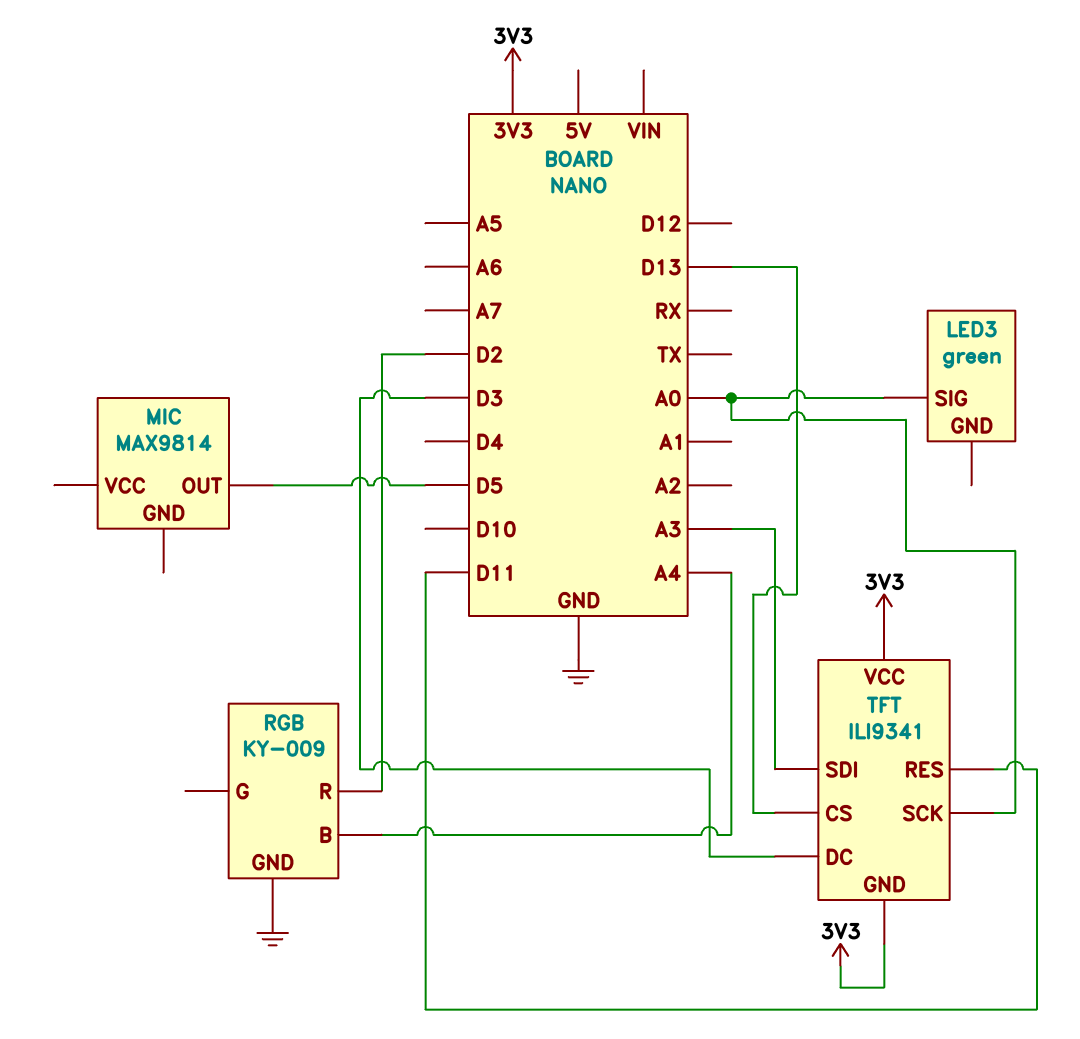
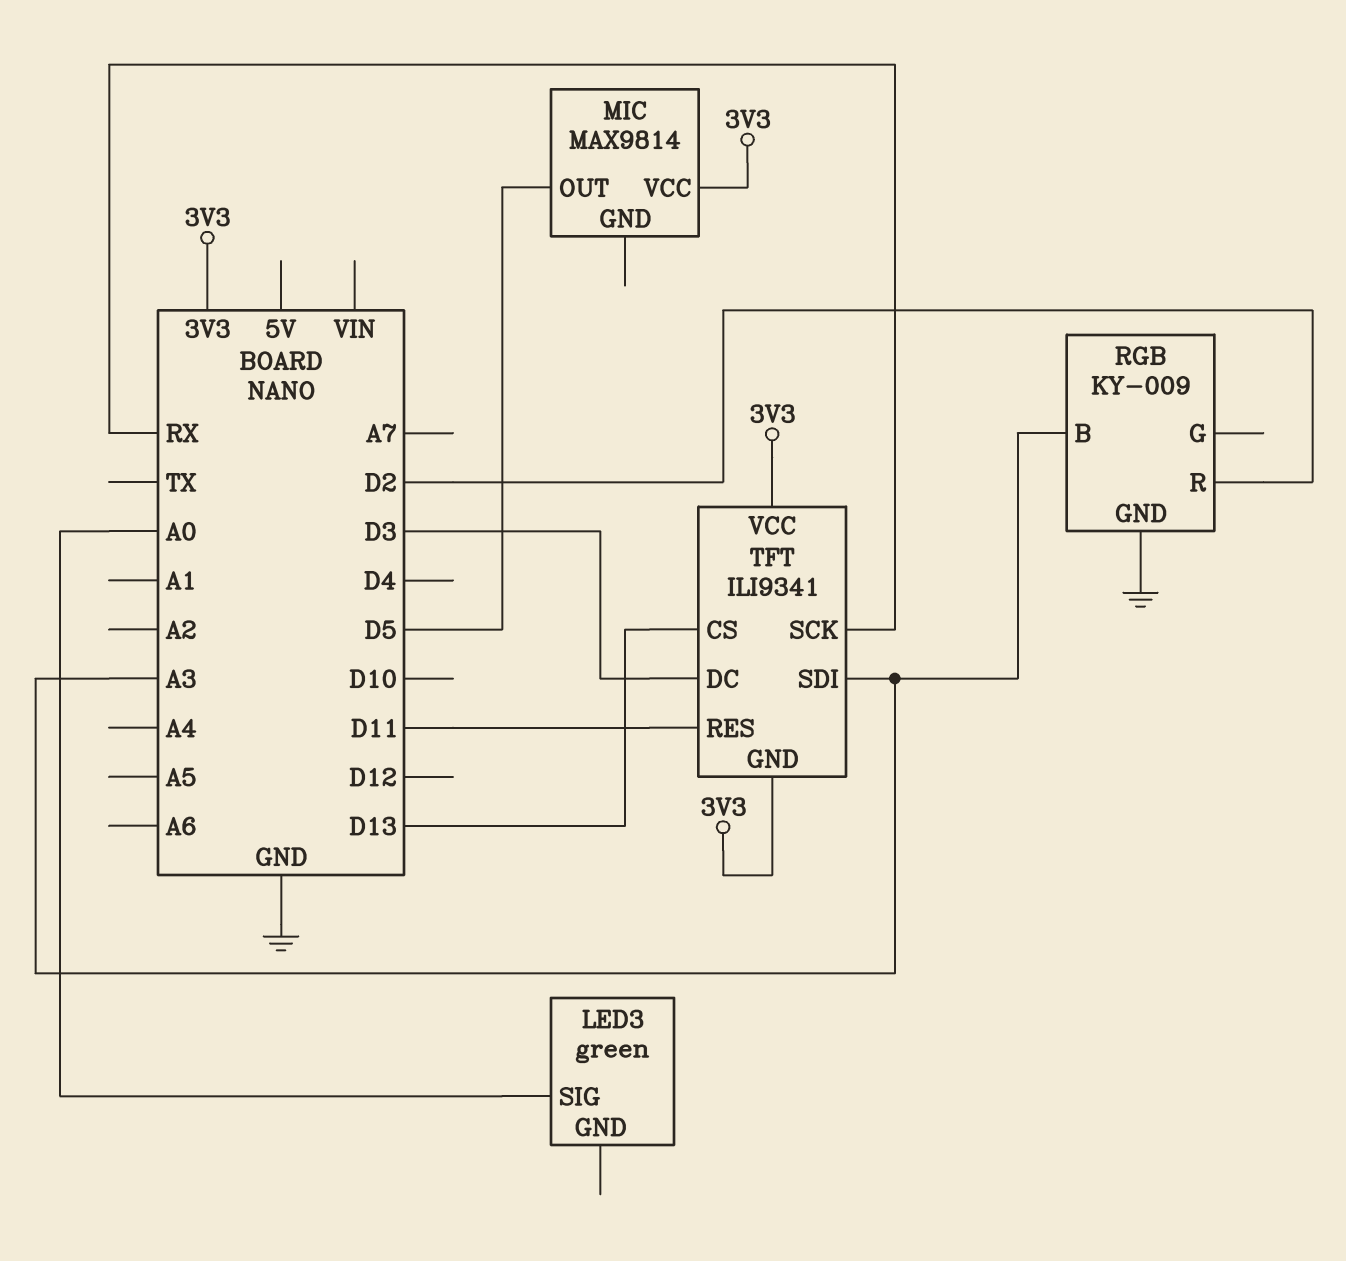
MIC pin VCC: none -> 3V3
RGB pin B: A4 -> A3
TFT pin SCK: A0 -> RX

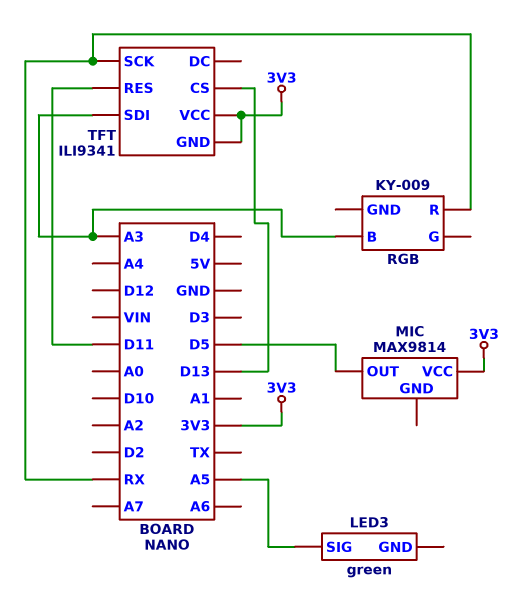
LED3 pin SIG: A0 -> A5
RGB pin GND: GND -> none
RGB pin R: D2 -> RX
TFT pin DC: D3 -> none

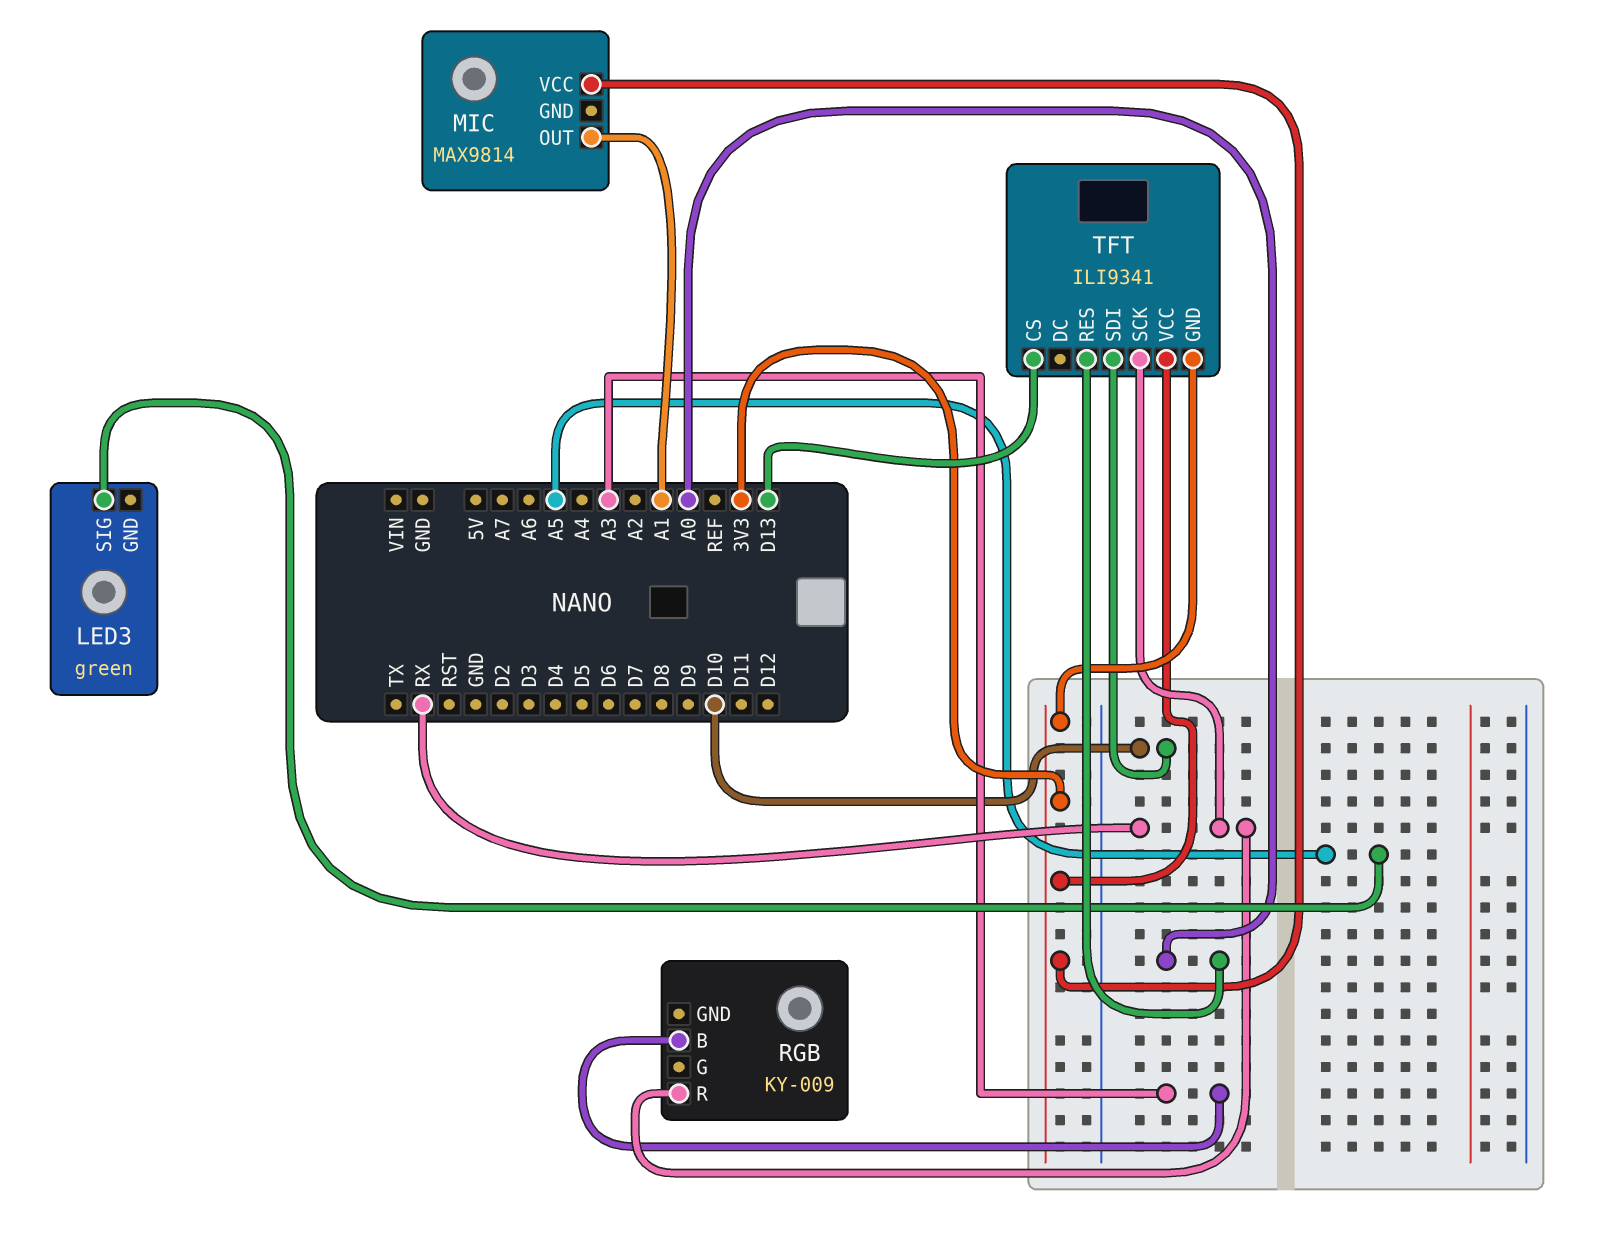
MIC pin OUT: D5 -> A1
TFT pin RES: D11 -> A0
TFT pin SDI: A3 -> D10

